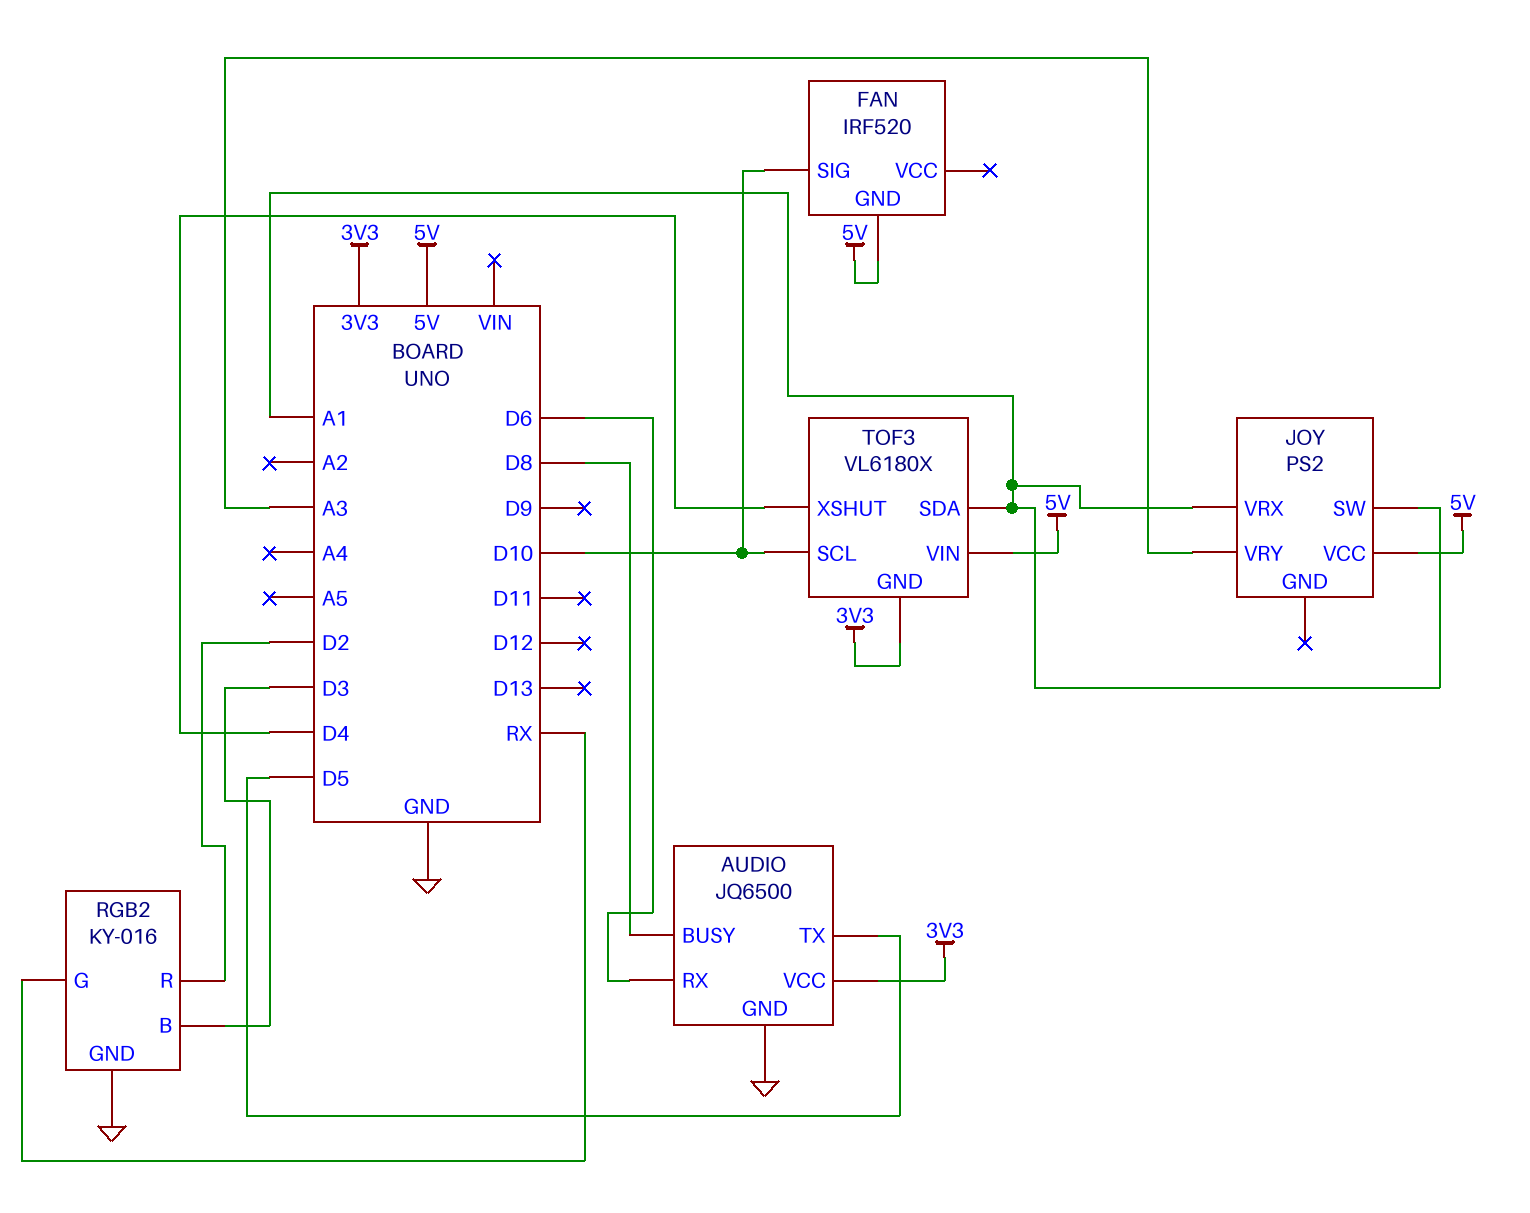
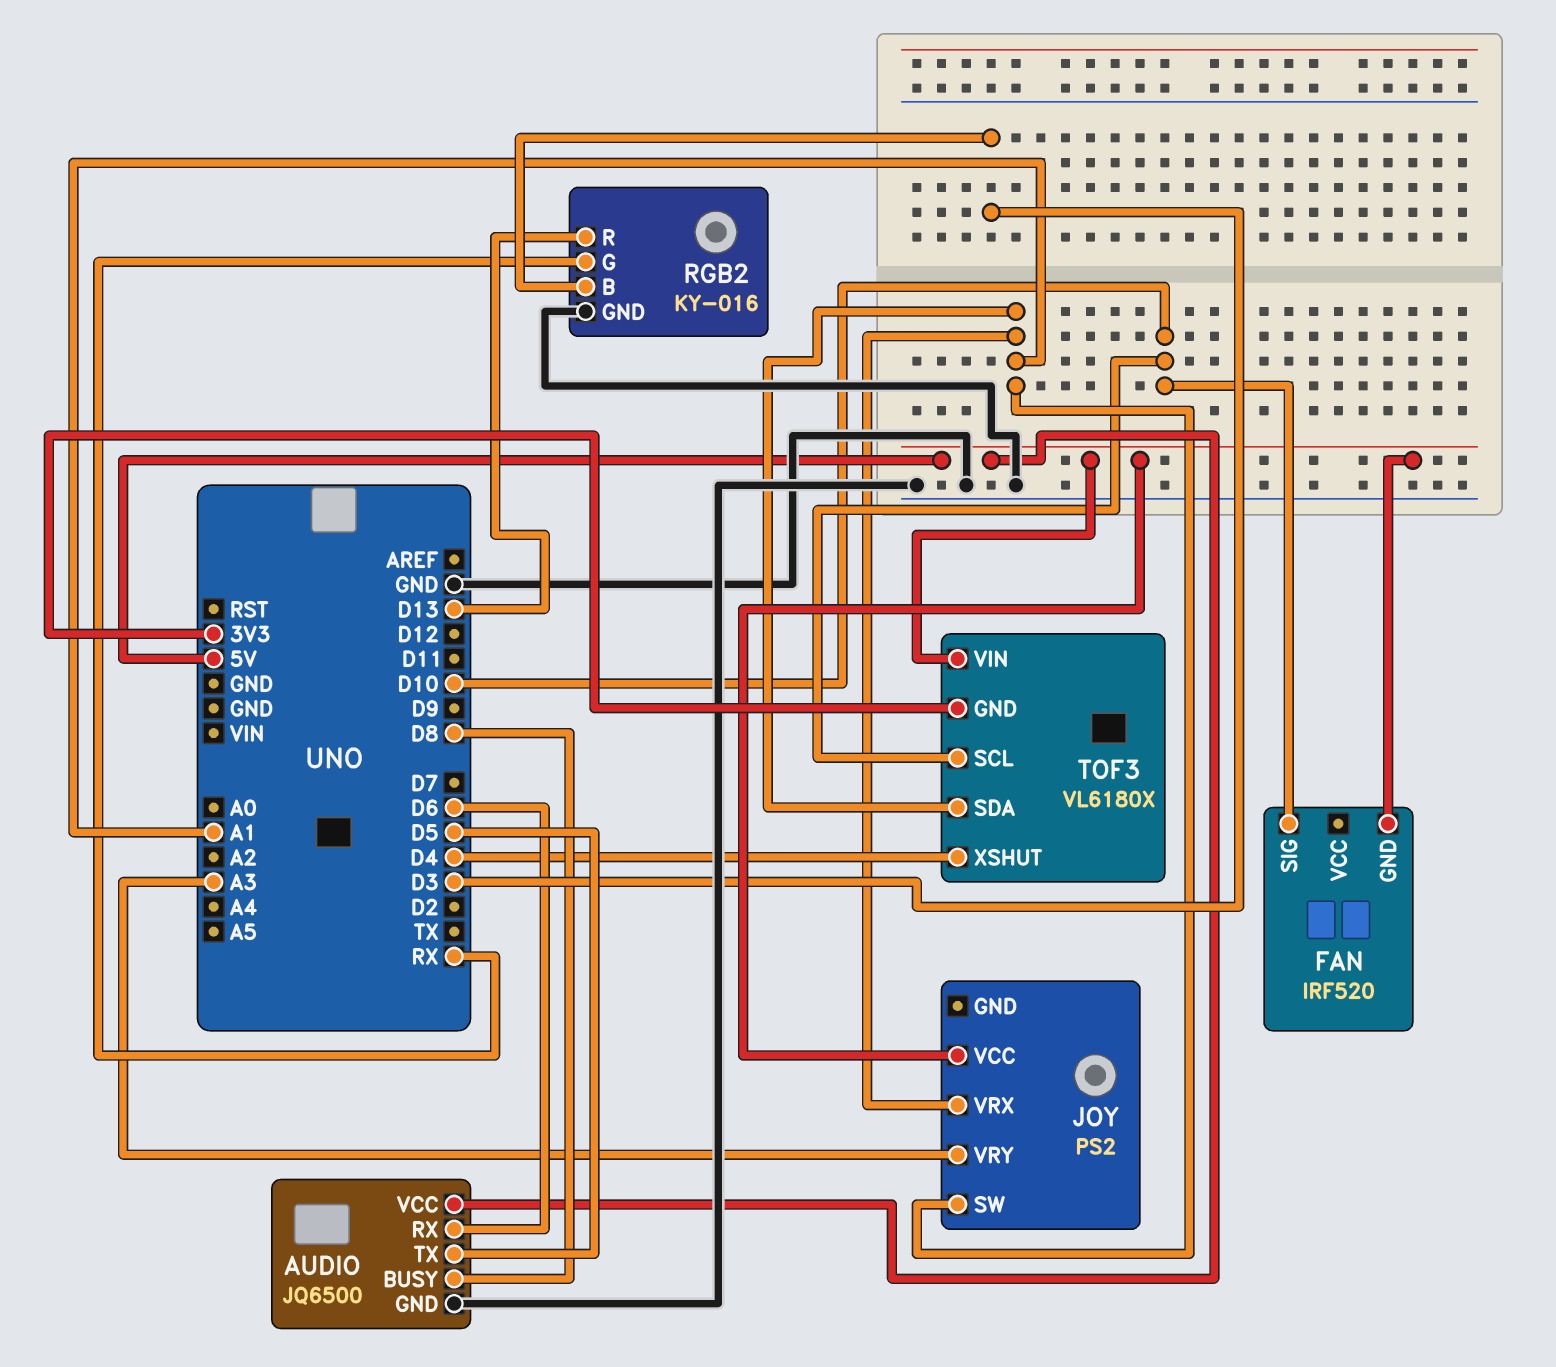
AUDIO pin VCC: 3V3 -> 5V
RGB2 pin R: D2 -> D13

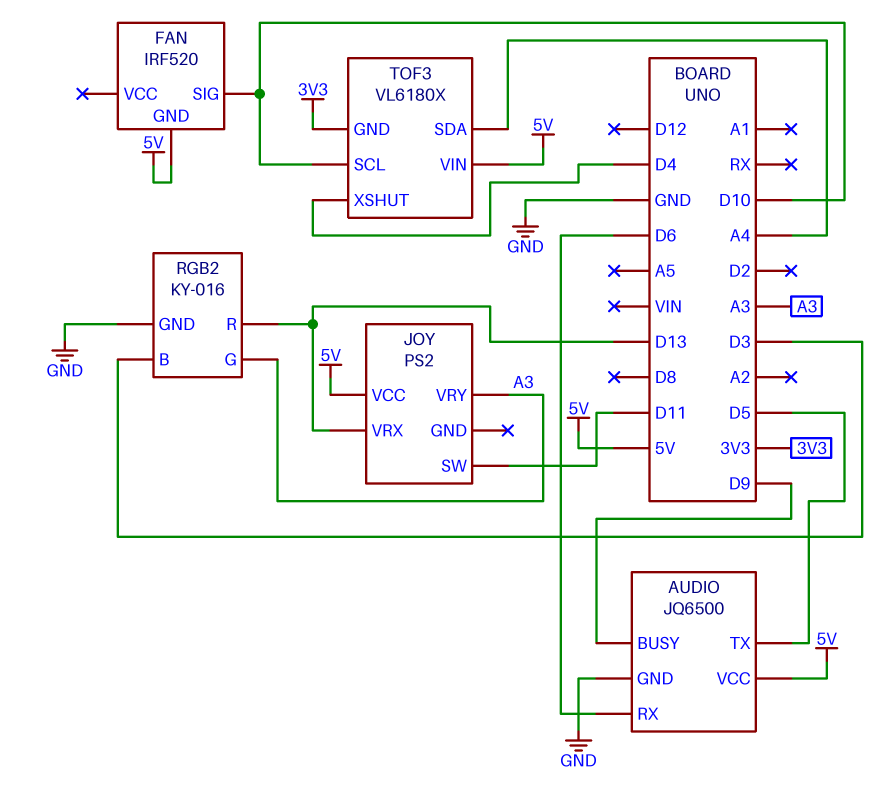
AUDIO pin BUSY: D8 -> D9
JOY pin SW: A1 -> D11
JOY pin VRX: A1 -> D13
RGB2 pin G: RX -> A3
TOF3 pin SDA: A1 -> A4

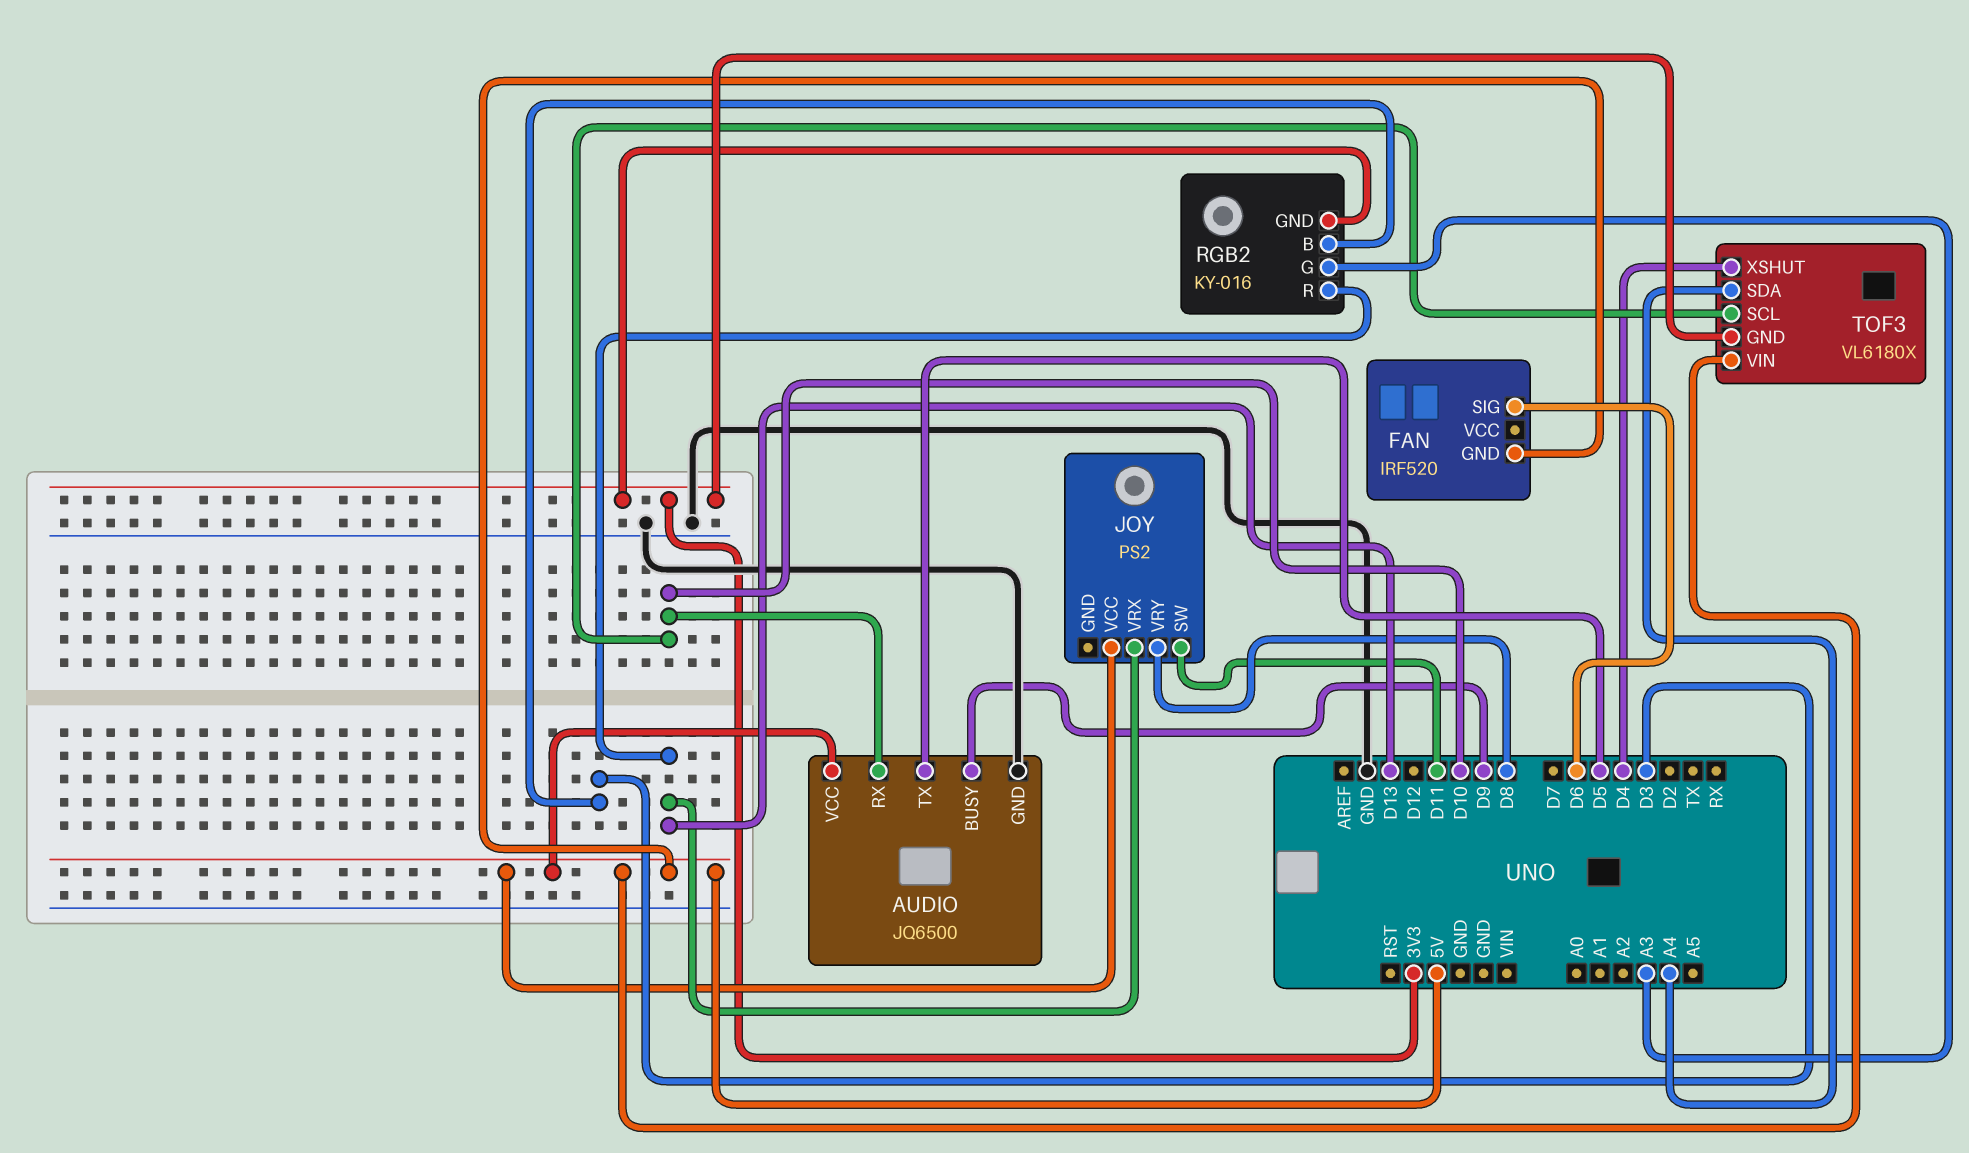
AUDIO pin RX: D6 -> D10
FAN pin SIG: D10 -> D6
JOY pin VRY: A3 -> D8
RGB2 pin GND: GND -> 3V3

